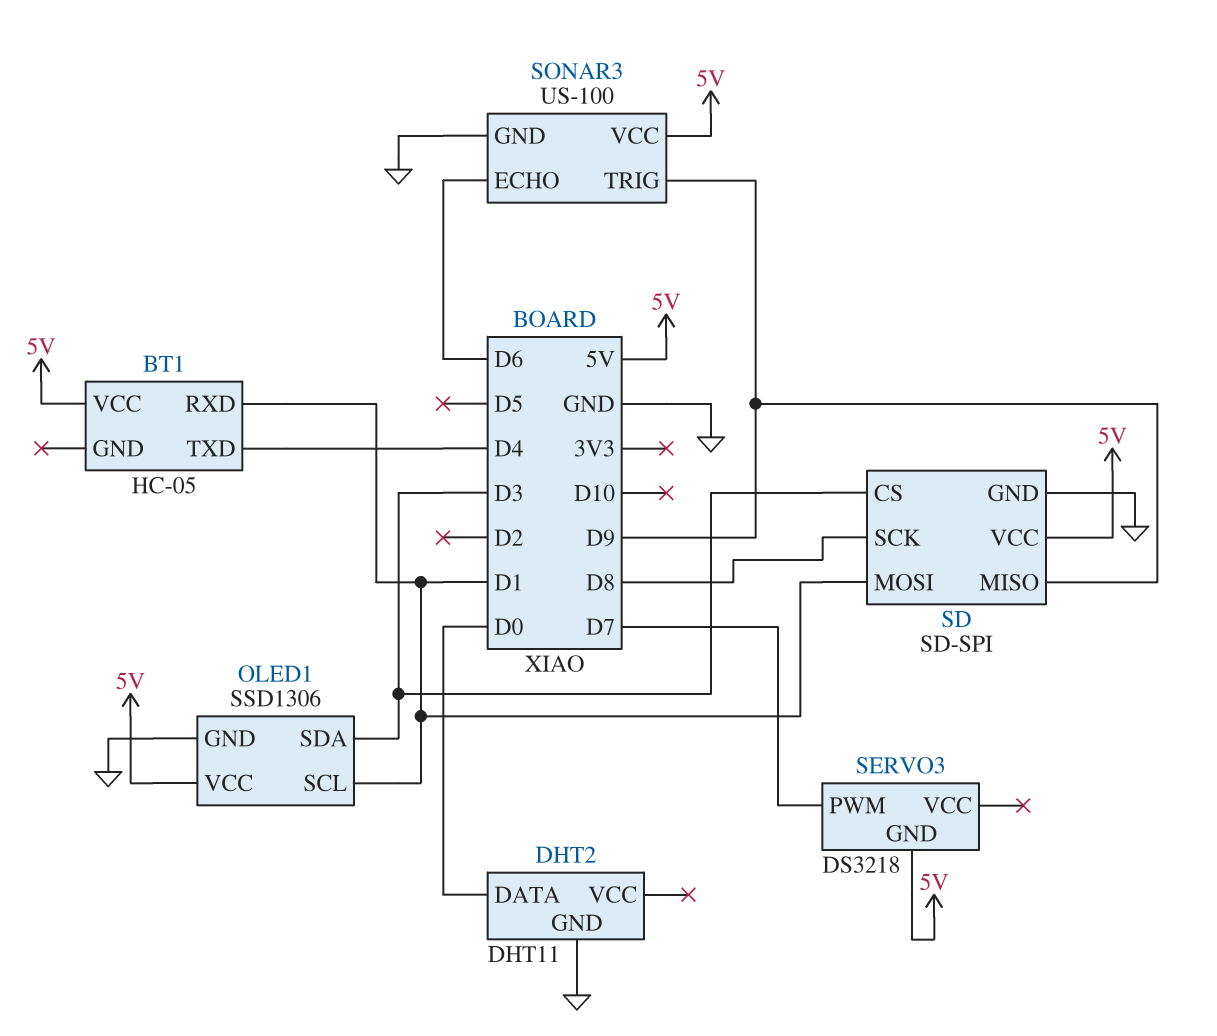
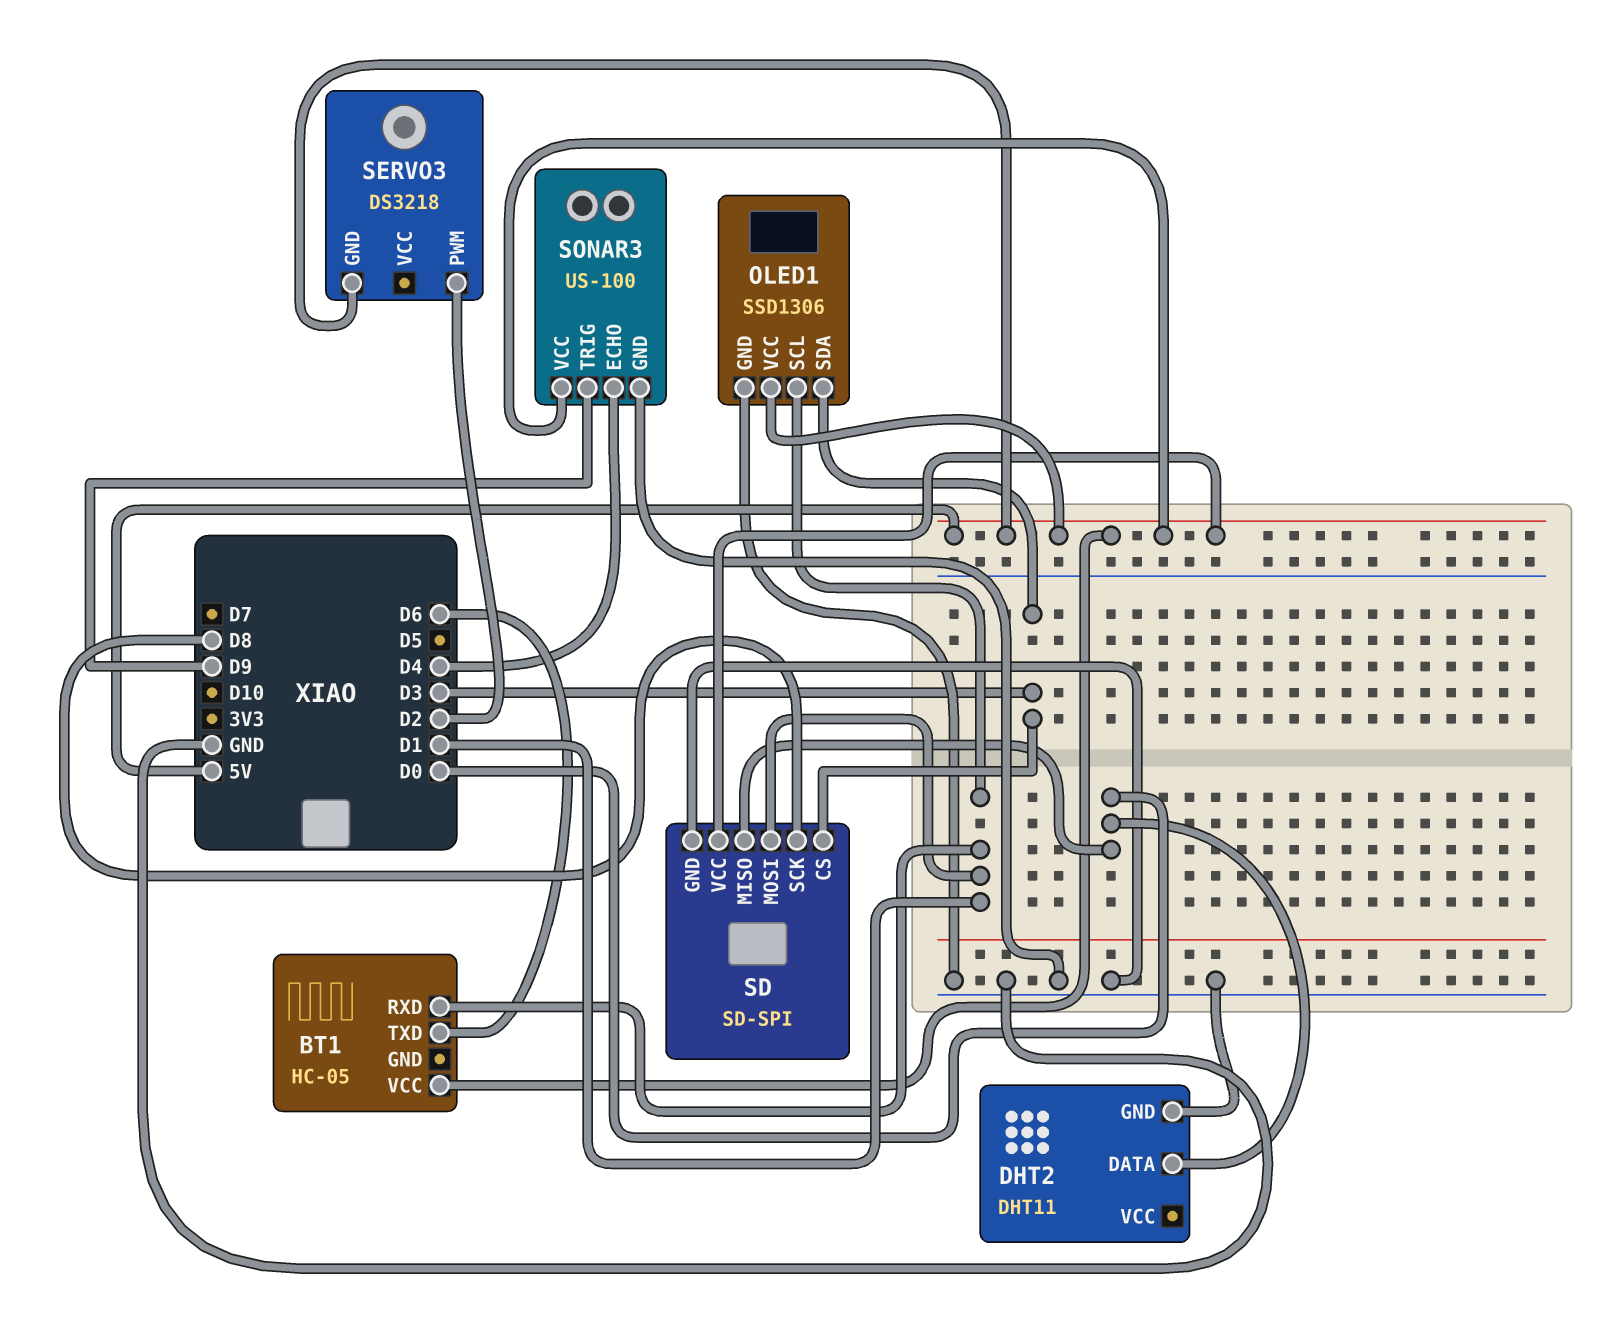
BT1 pin TXD: D4 -> D6
SD pin MISO: D9 -> D0
SERVO3 pin PWM: D7 -> D2
SONAR3 pin ECHO: D6 -> D4

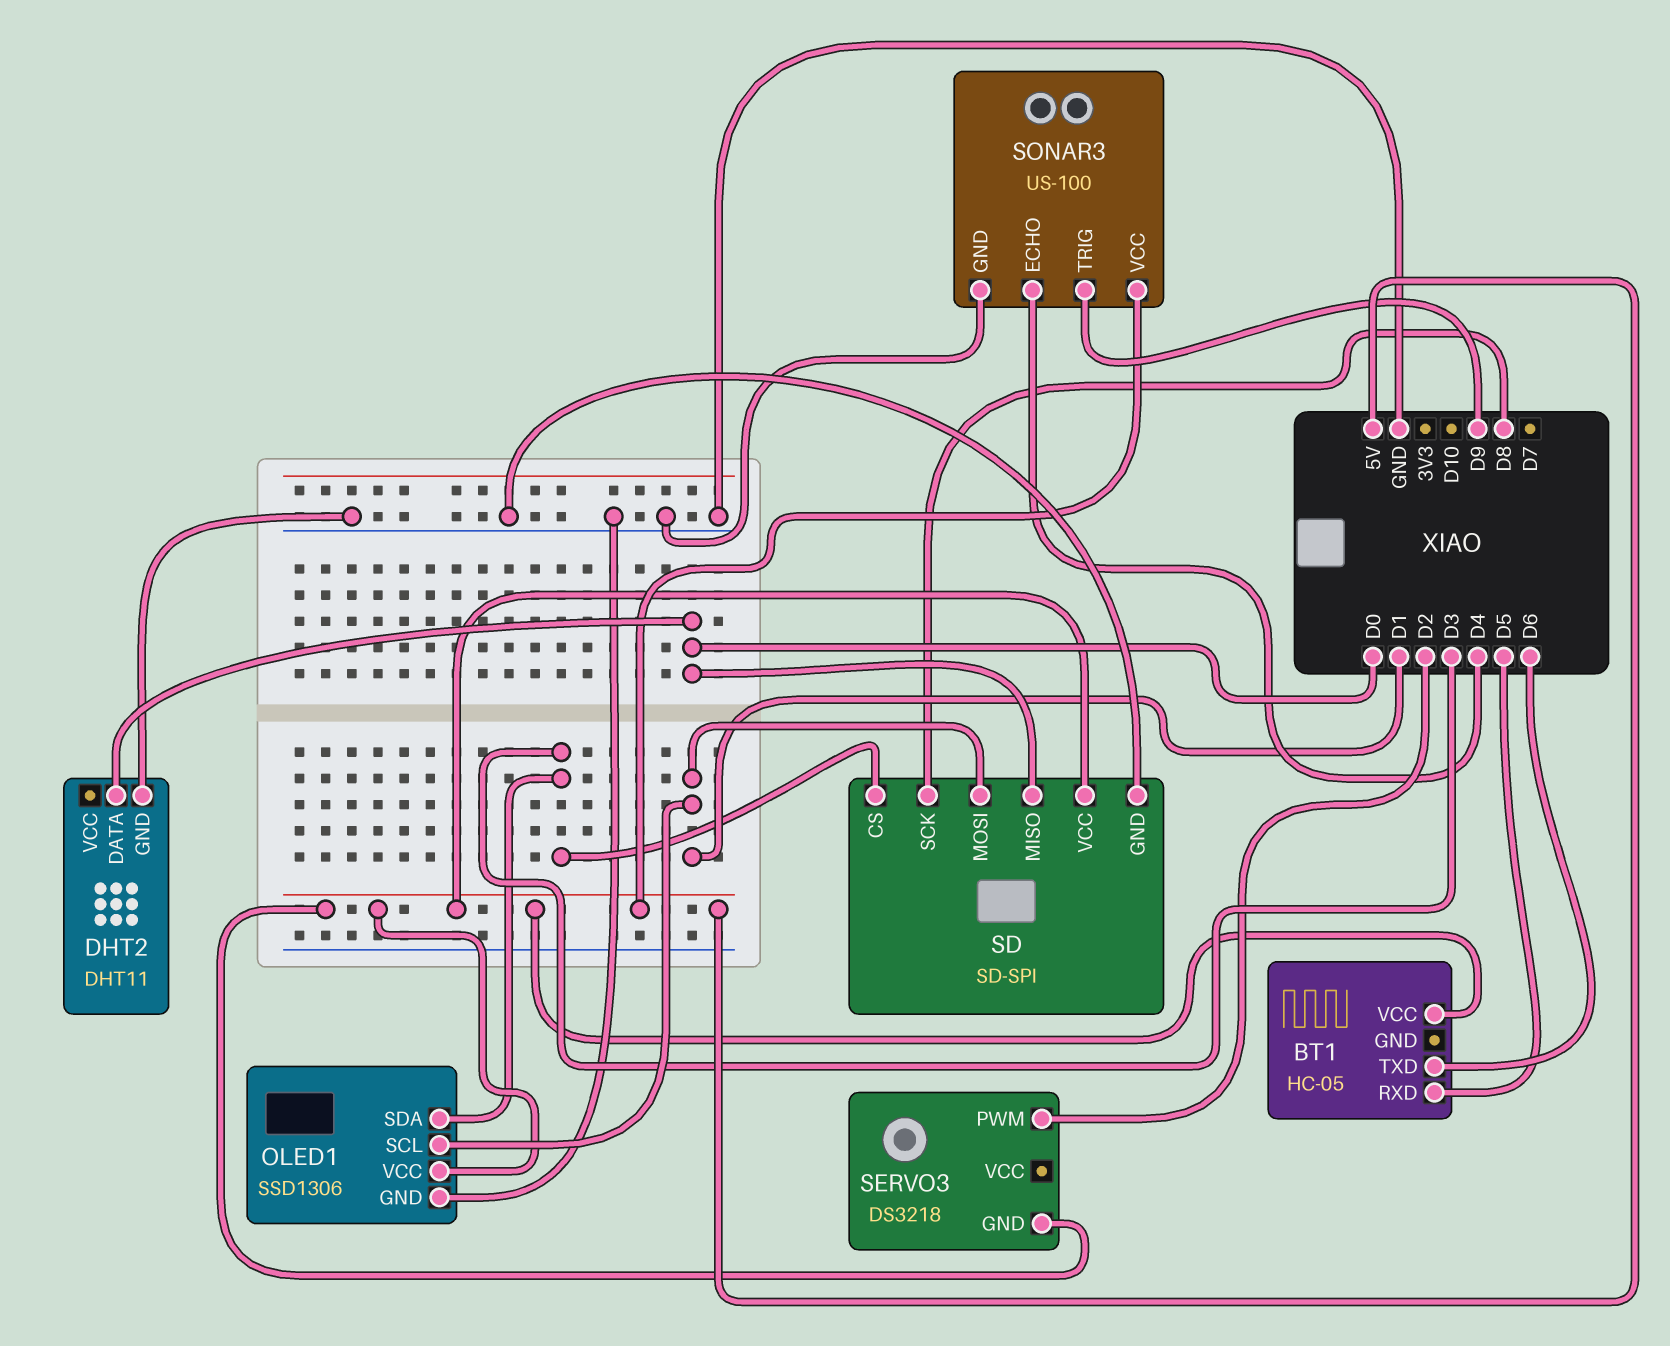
BT1 pin RXD: D1 -> D5

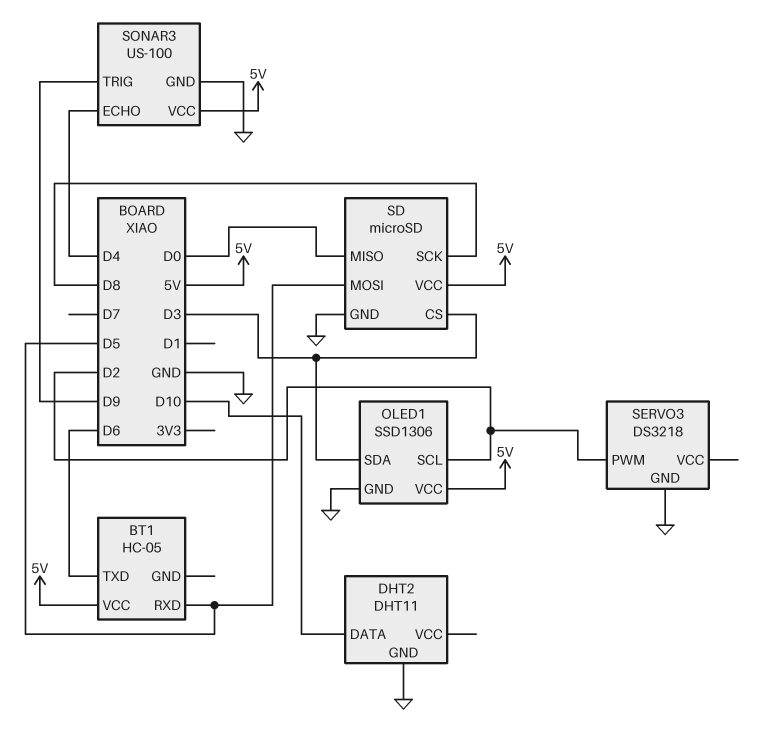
DHT2 pin DATA: D0 -> D10
OLED1 pin SCL: D1 -> D2
SD: SD-SPI -> microSD
SD pin MOSI: D1 -> D5
SERVO3 pin GND: 5V -> GND

